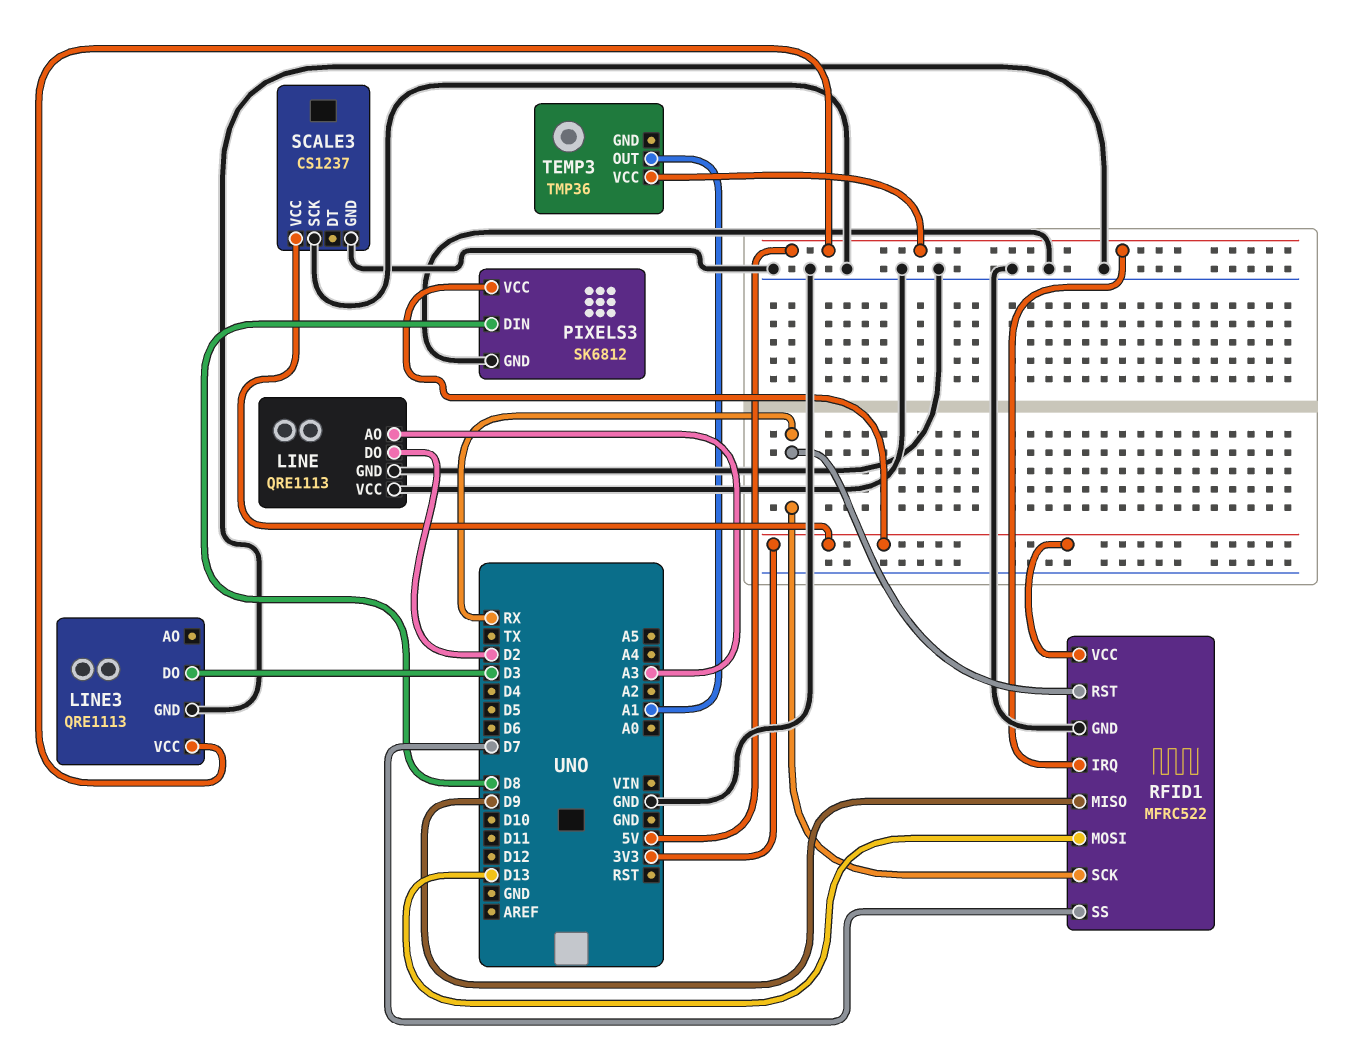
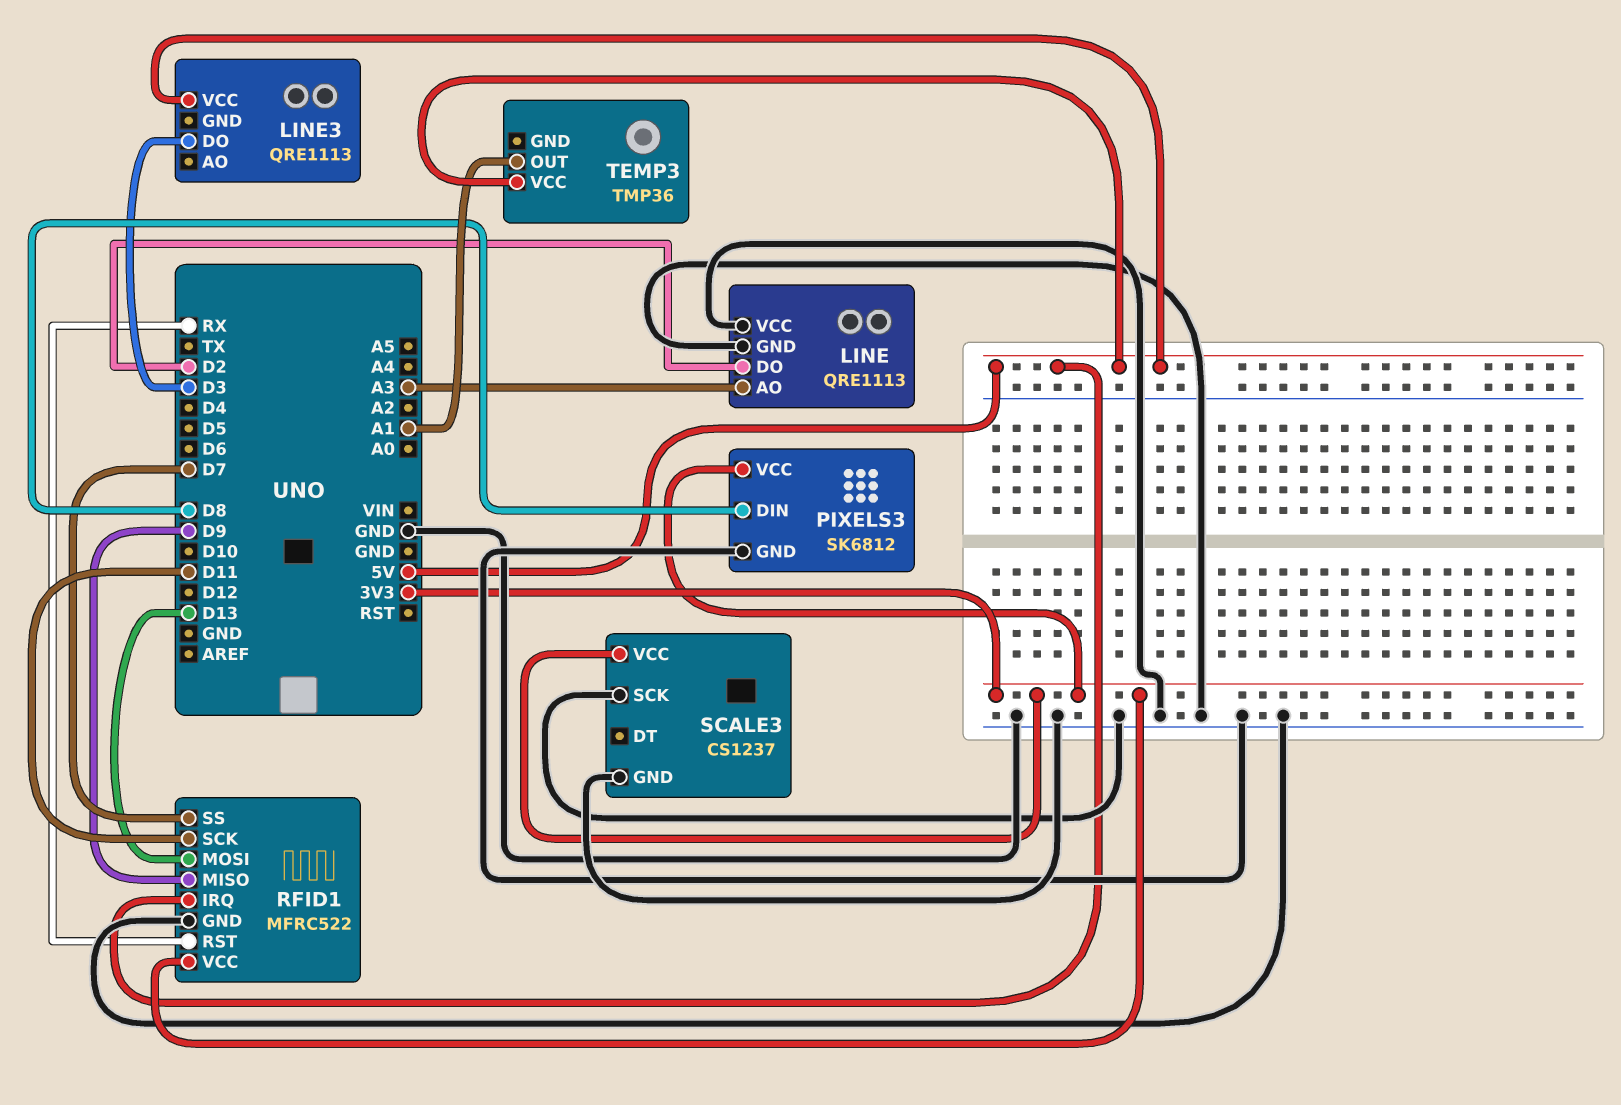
LINE3 pin GND: GND -> none
RFID1 pin SCK: RX -> D11

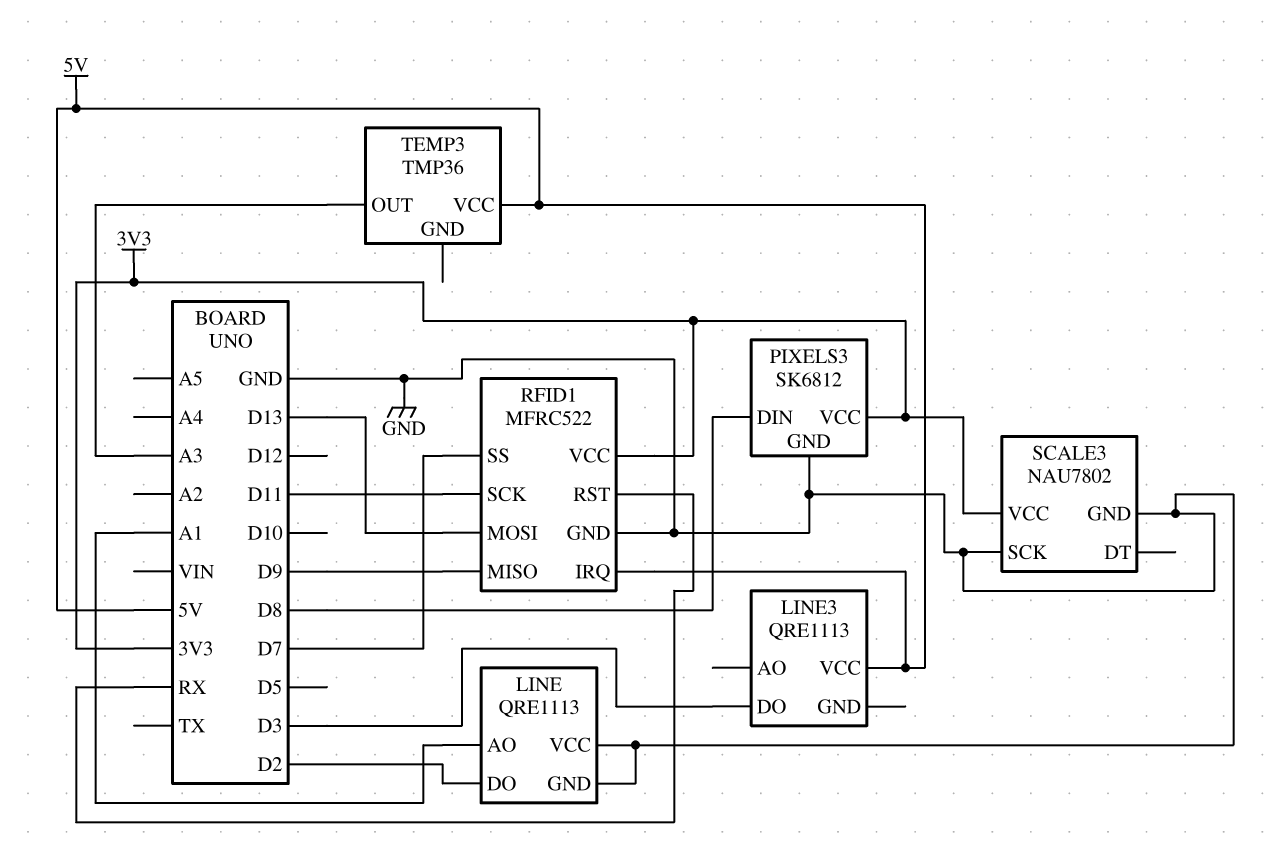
LINE pin AO: A3 -> A1
SCALE3: CS1237 -> NAU7802
TEMP3 pin OUT: A1 -> A3

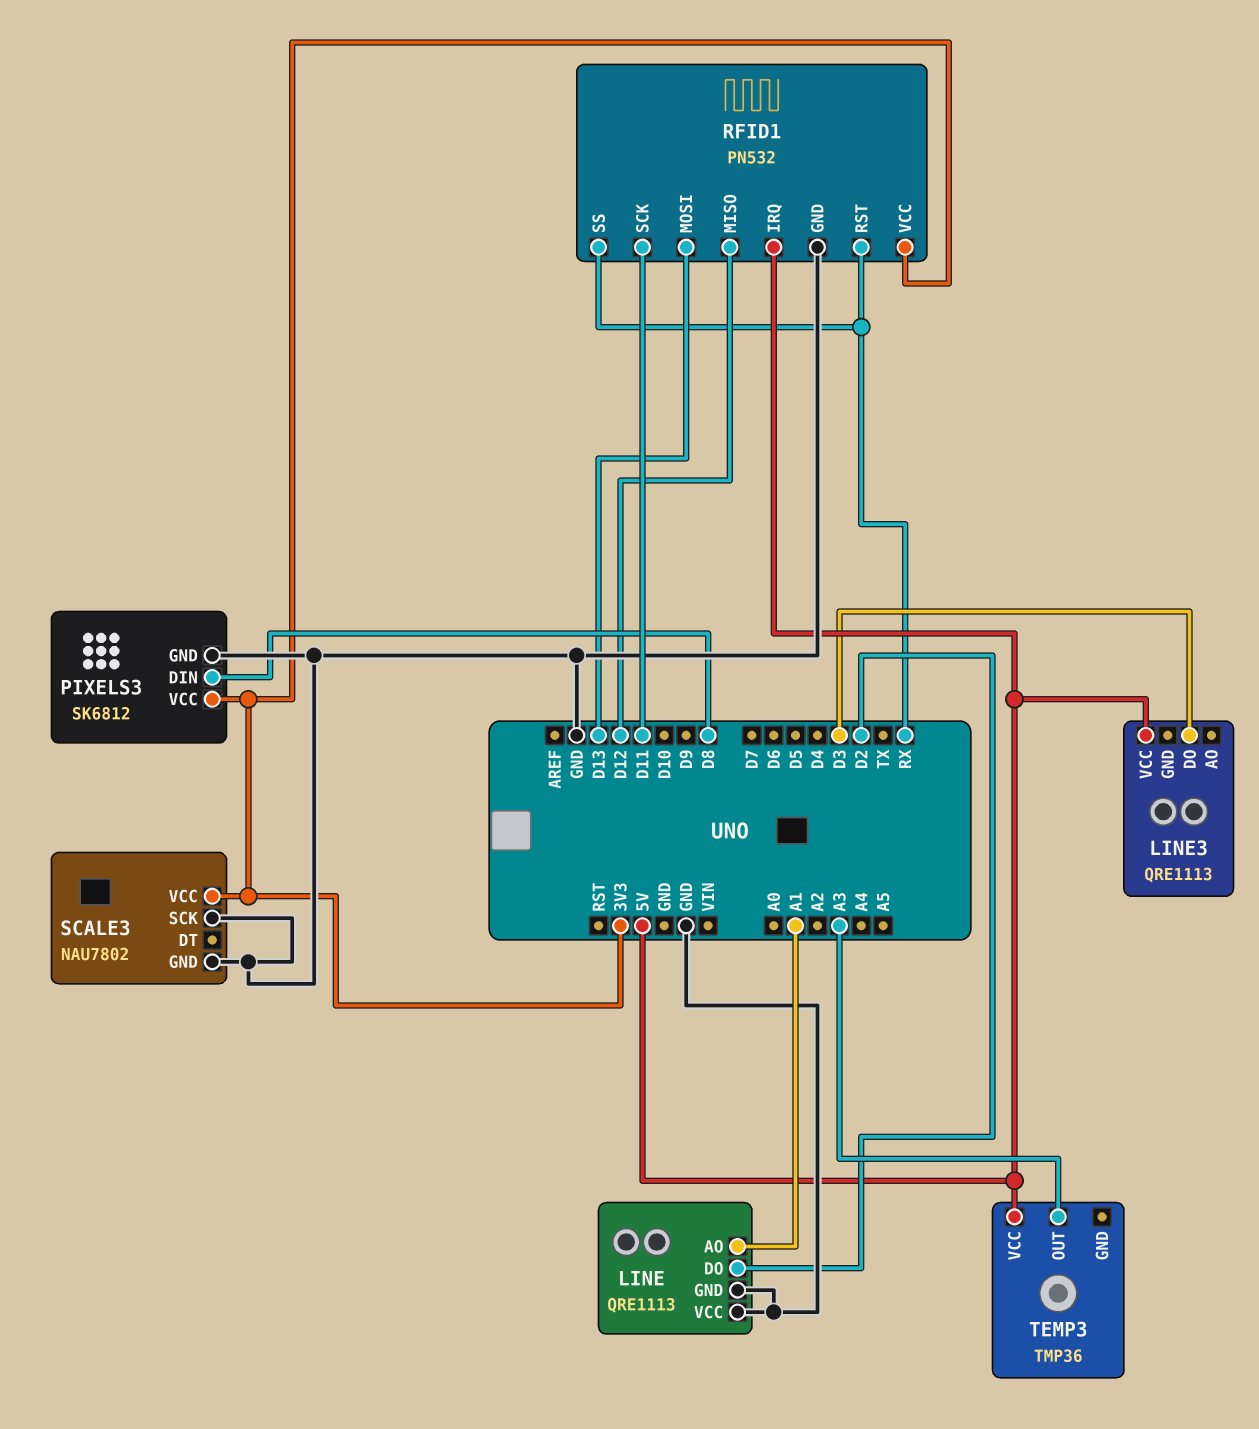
RFID1: MFRC522 -> PN532
RFID1 pin MISO: D9 -> D12
RFID1 pin SS: D7 -> RX

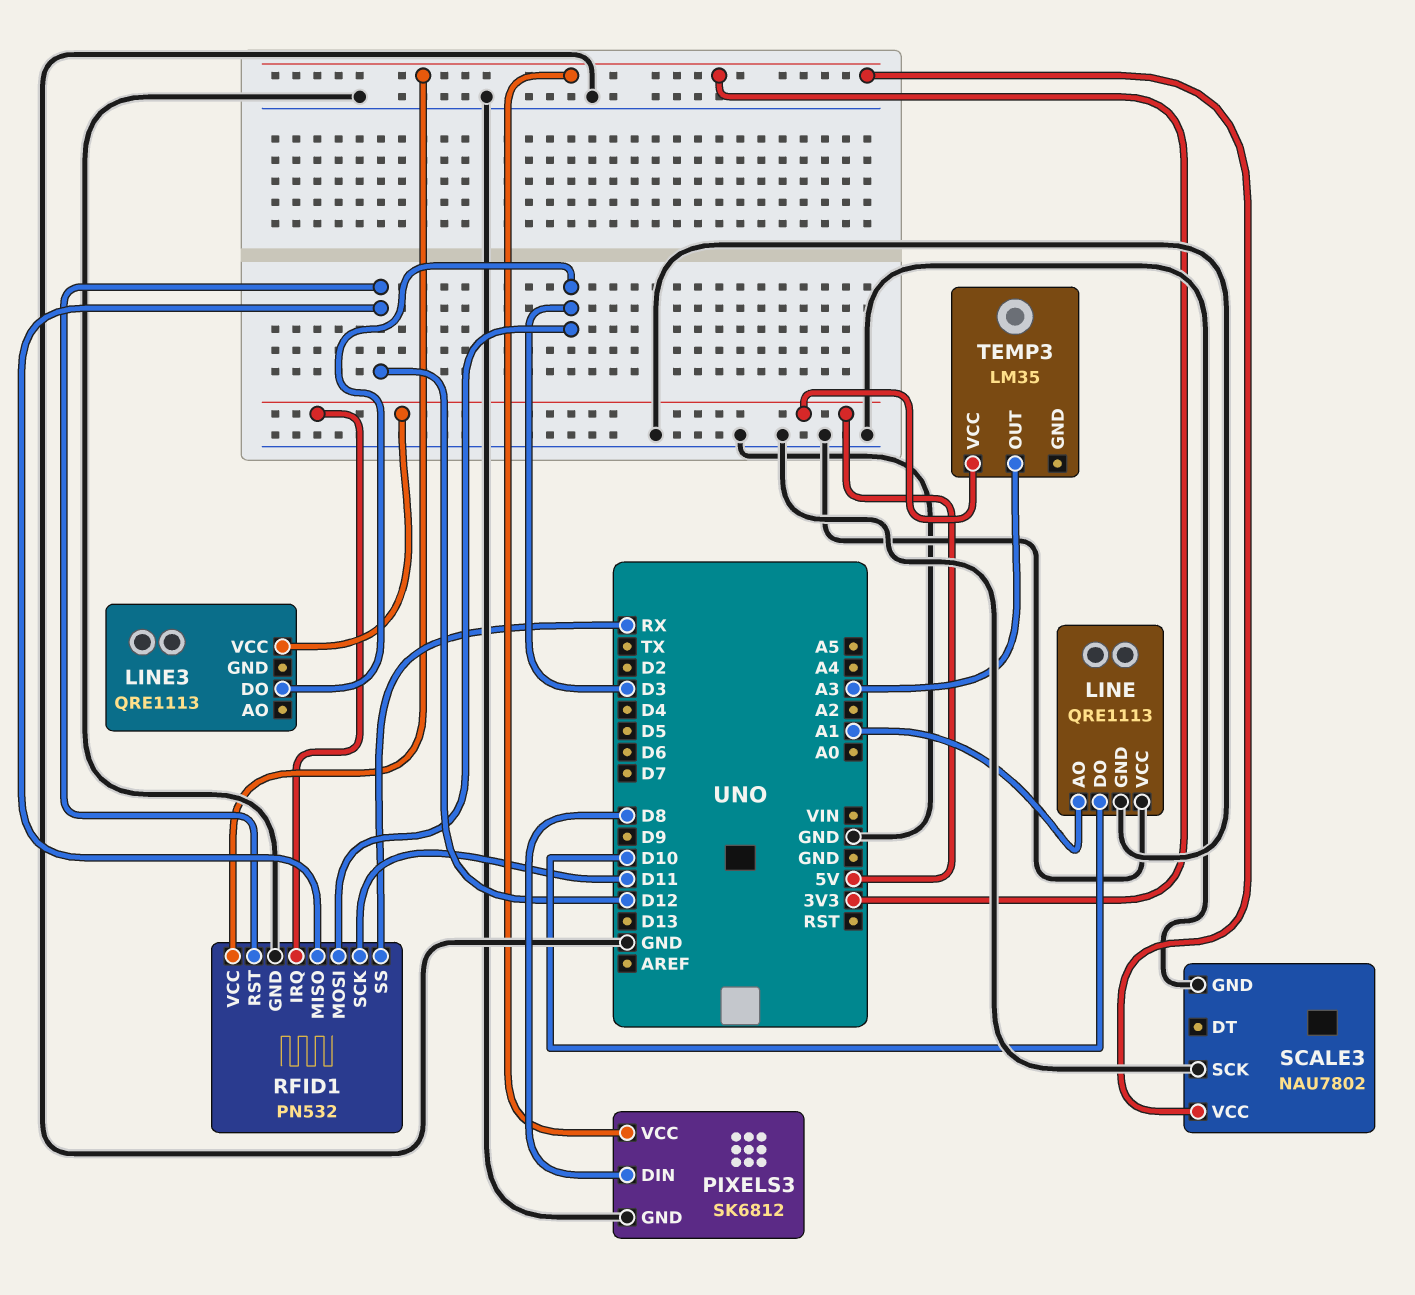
LINE pin DO: D2 -> D10
RFID1 pin MOSI: D13 -> D3
RFID1 pin RST: RX -> D12
TEMP3: TMP36 -> LM35

